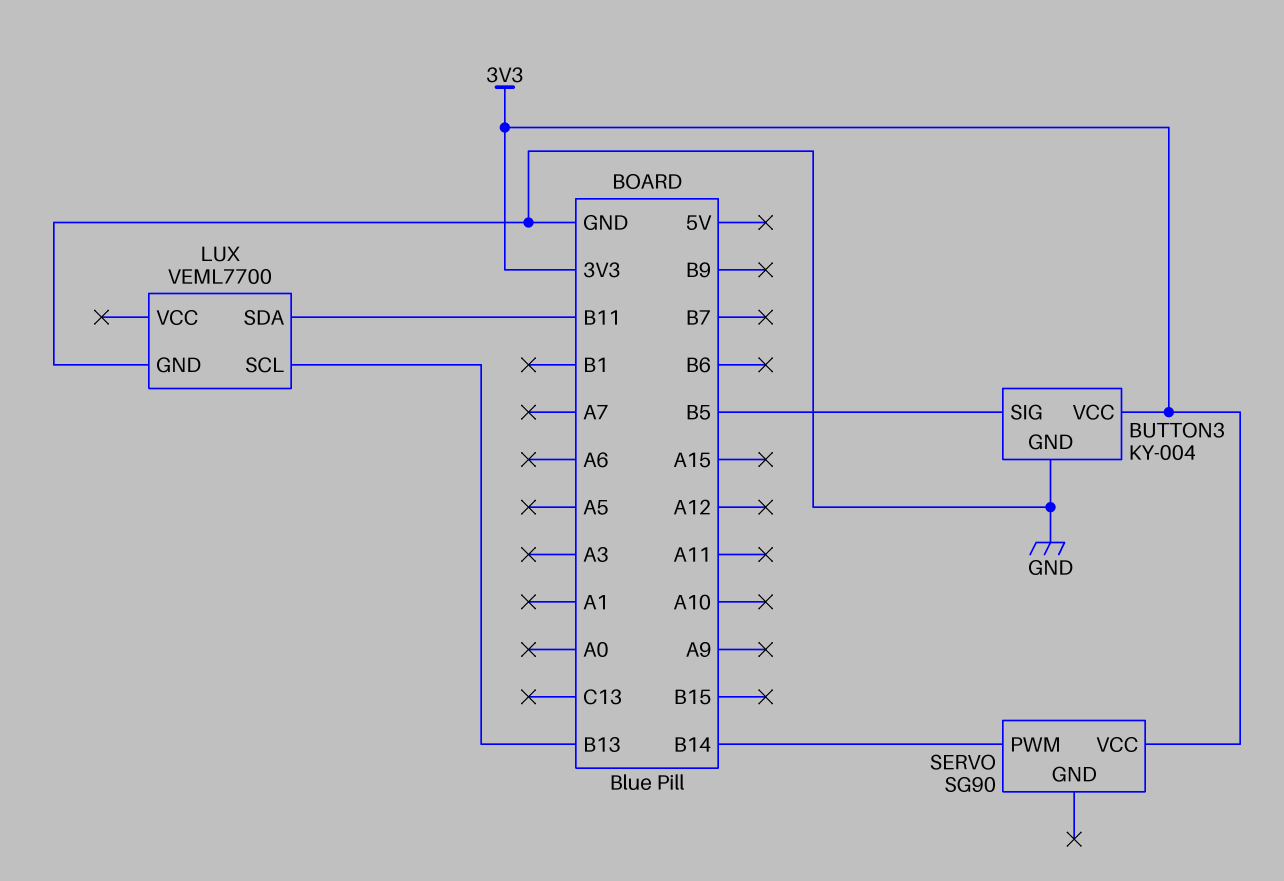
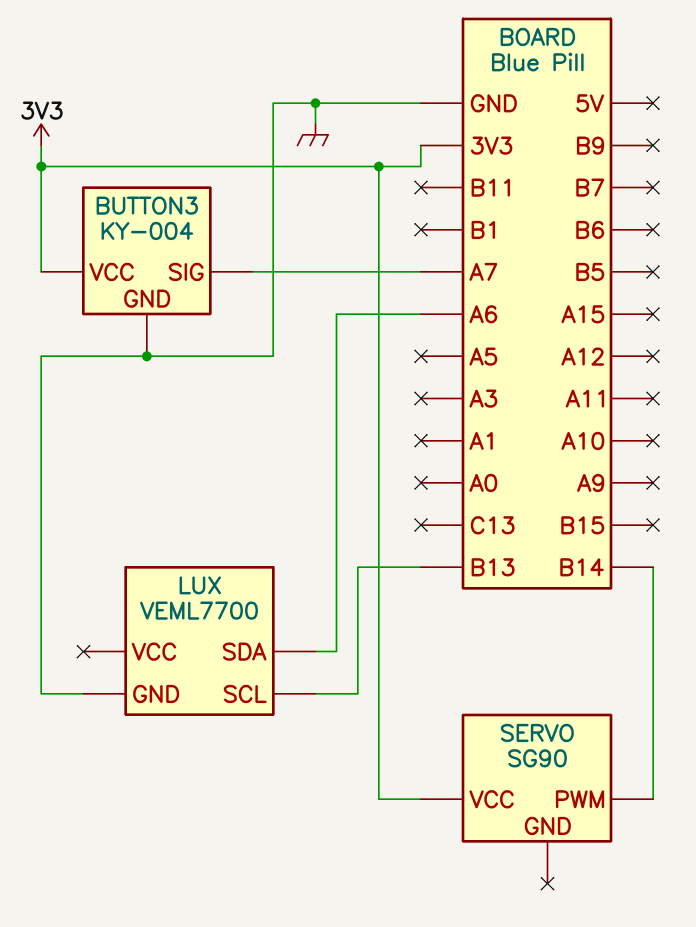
BUTTON3 pin SIG: B5 -> A7
LUX pin SDA: B11 -> A6

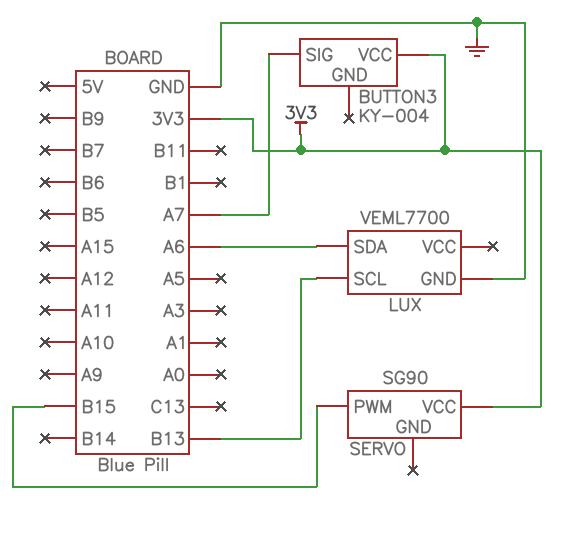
BUTTON3 pin GND: GND -> none
SERVO pin PWM: B14 -> B15

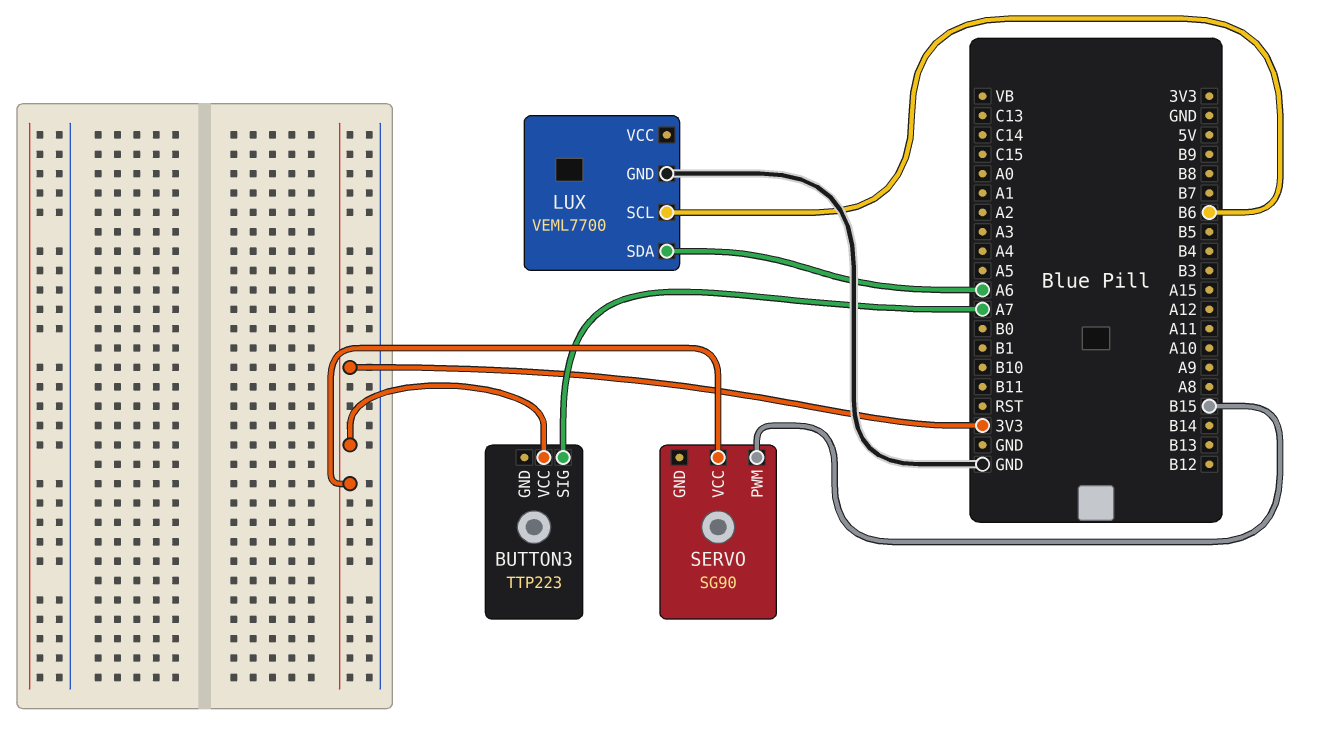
BUTTON3: KY-004 -> TTP223
LUX pin SCL: B13 -> B6

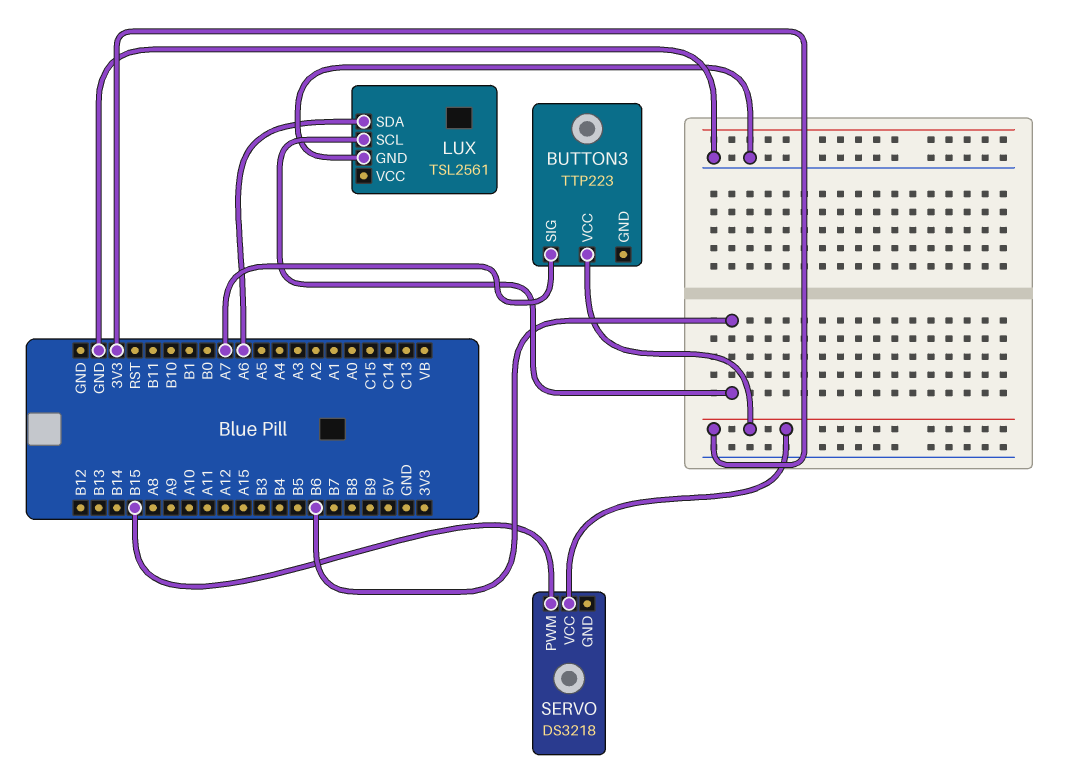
LUX: VEML7700 -> TSL2561
SERVO: SG90 -> DS3218

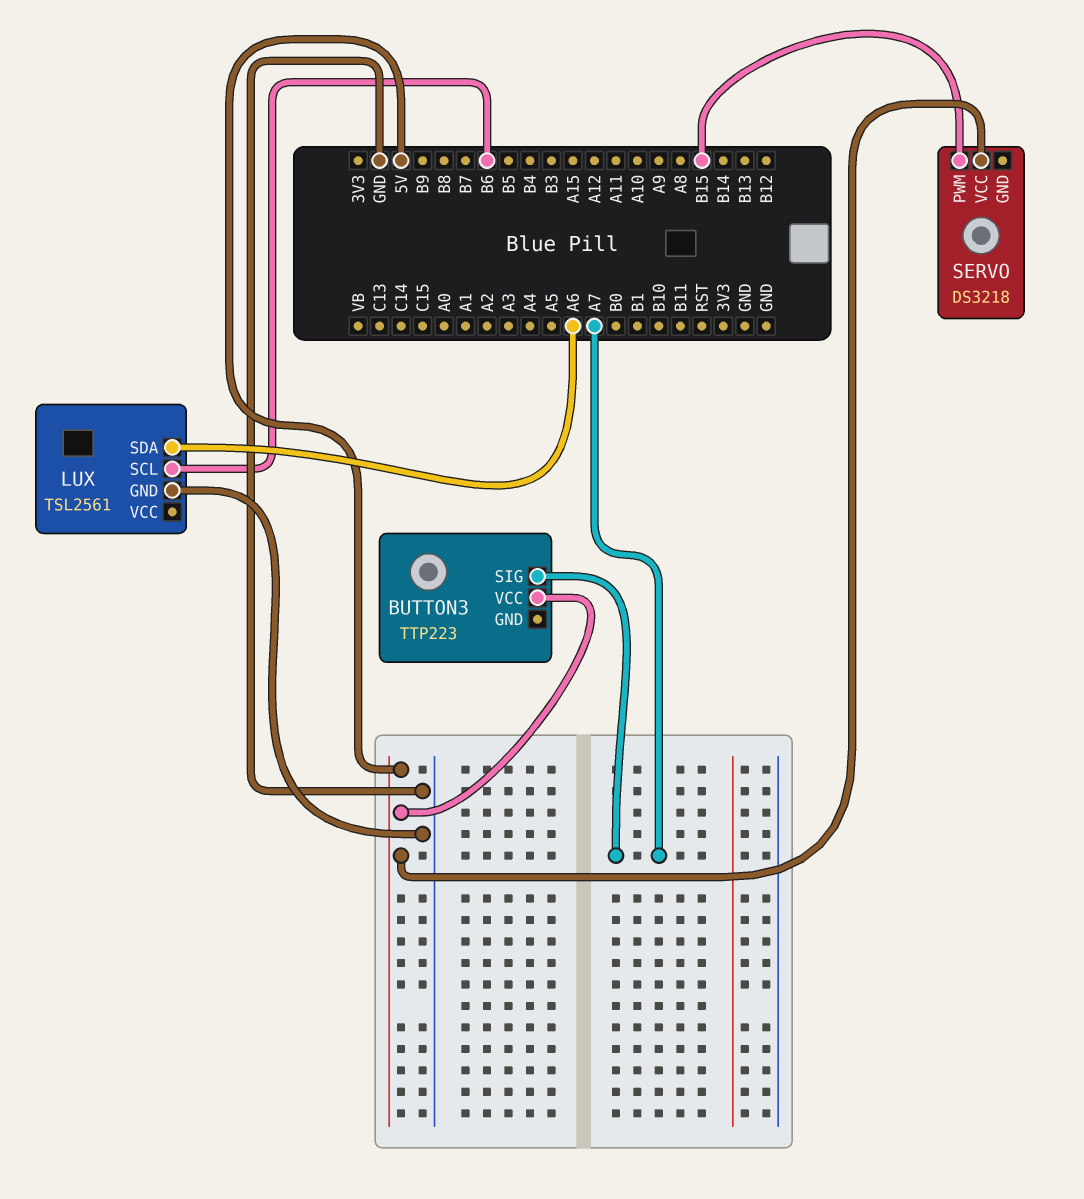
BUTTON3 pin VCC: 3V3 -> 5V
SERVO pin VCC: 3V3 -> 5V

